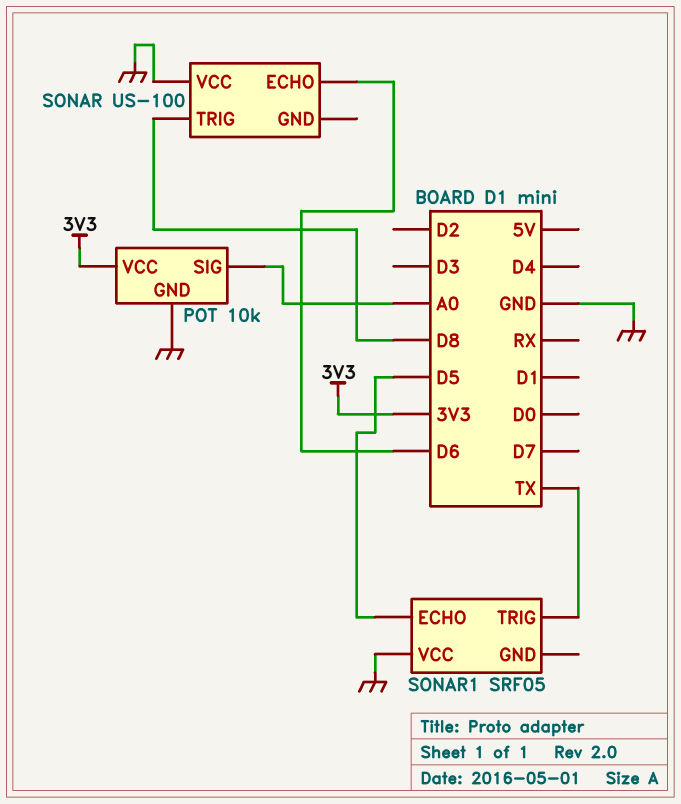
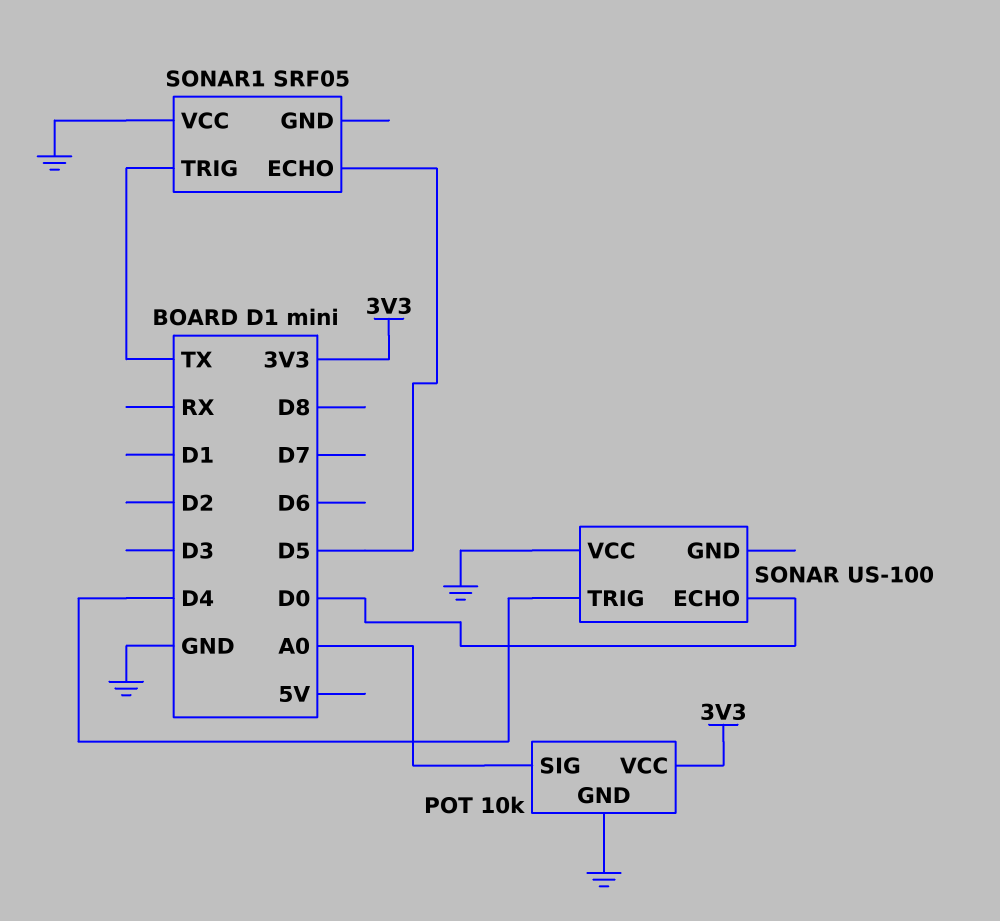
SONAR pin ECHO: D6 -> D0
SONAR pin TRIG: D8 -> D4

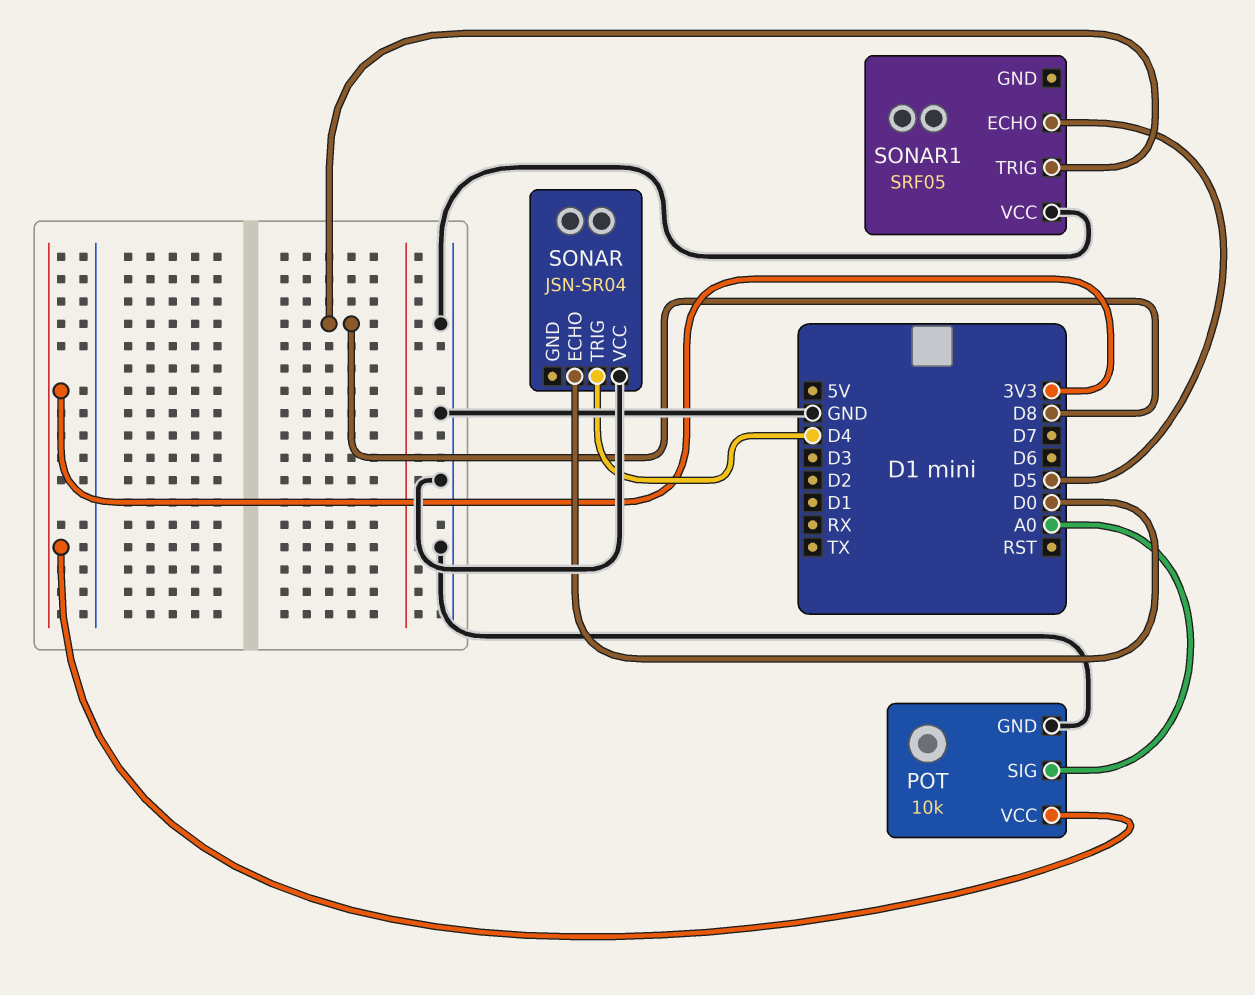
SONAR: US-100 -> JSN-SR04
SONAR1 pin TRIG: TX -> D8

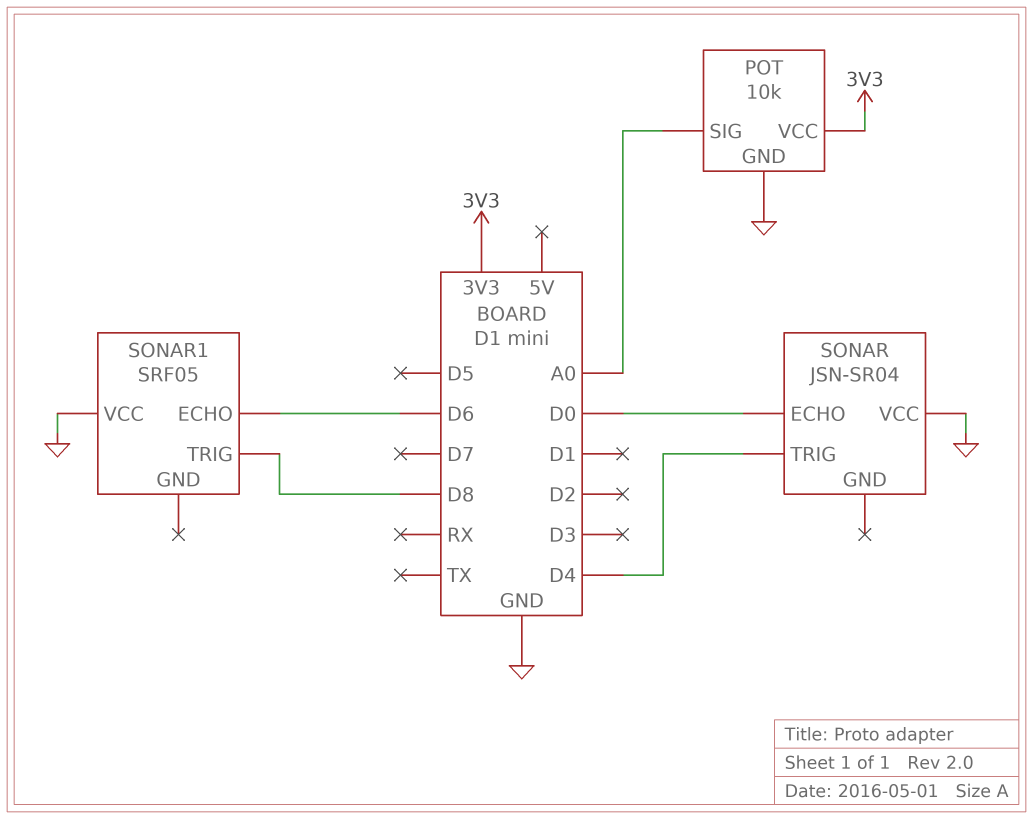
SONAR1 pin ECHO: D5 -> D6

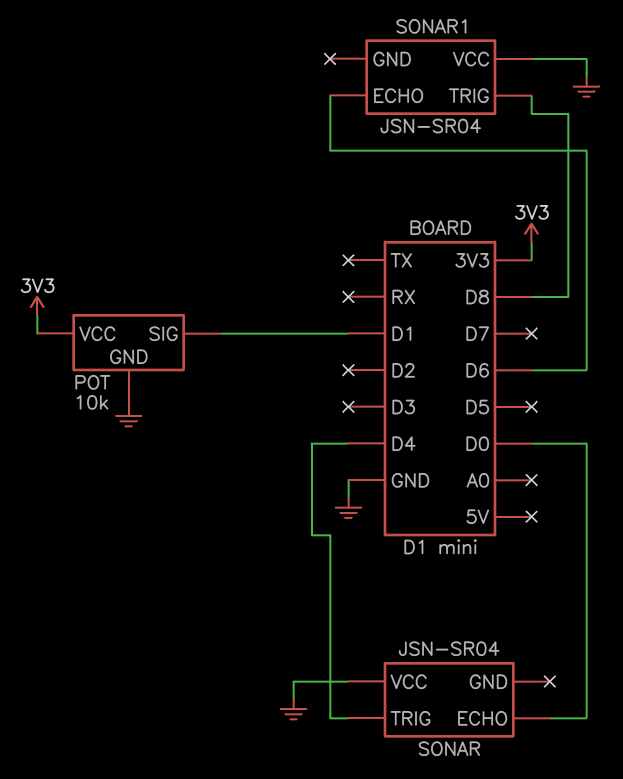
POT pin SIG: A0 -> D1
SONAR1: SRF05 -> JSN-SR04

